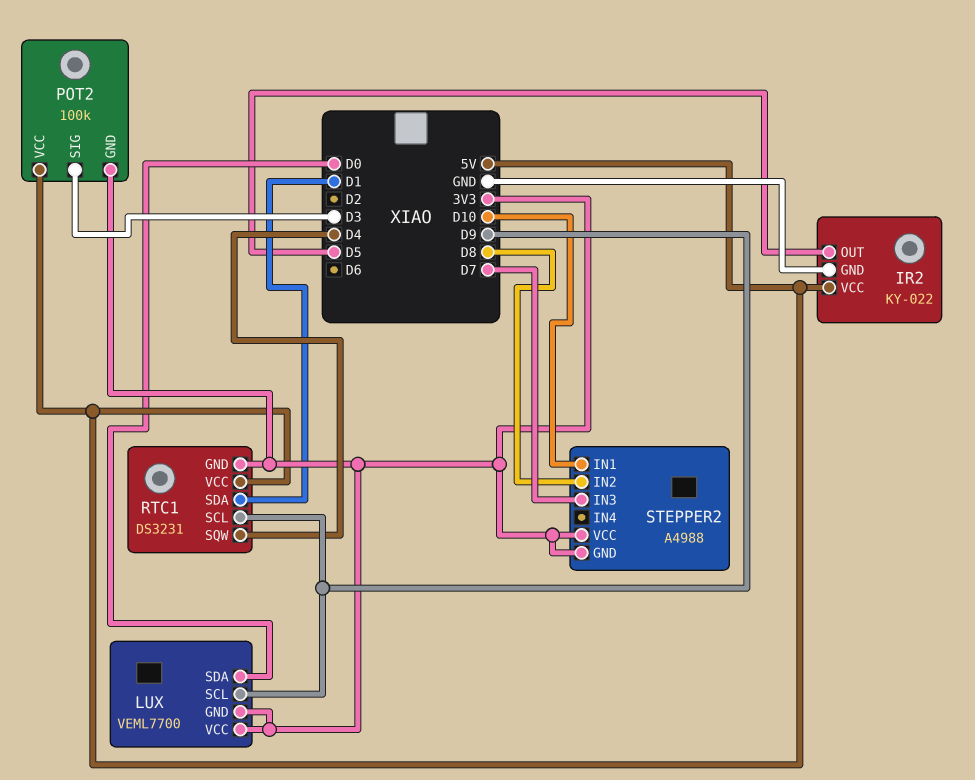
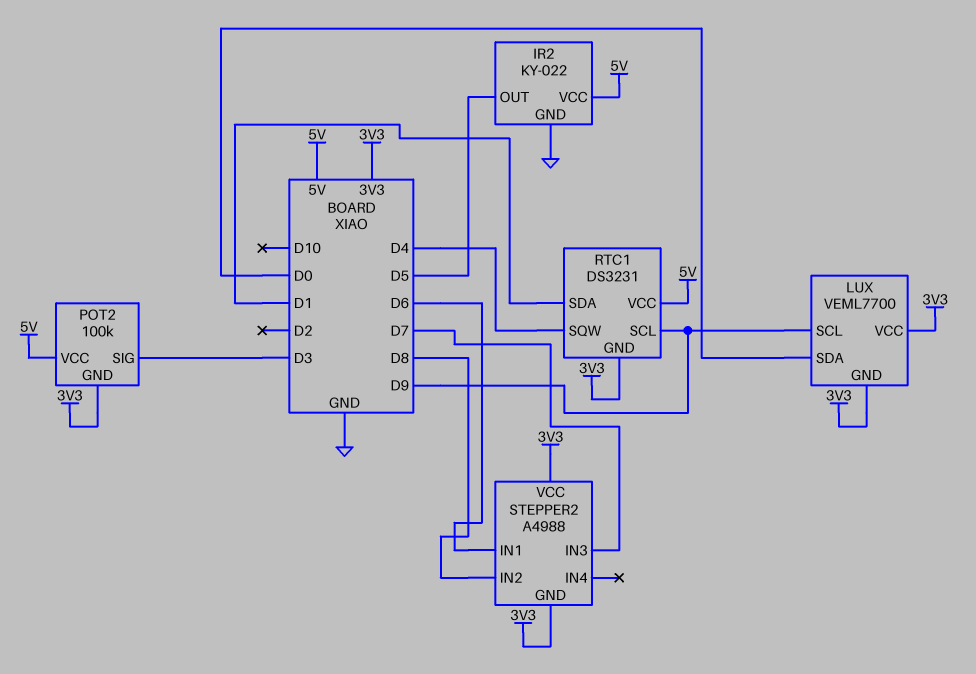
STEPPER2 pin IN1: D10 -> D6

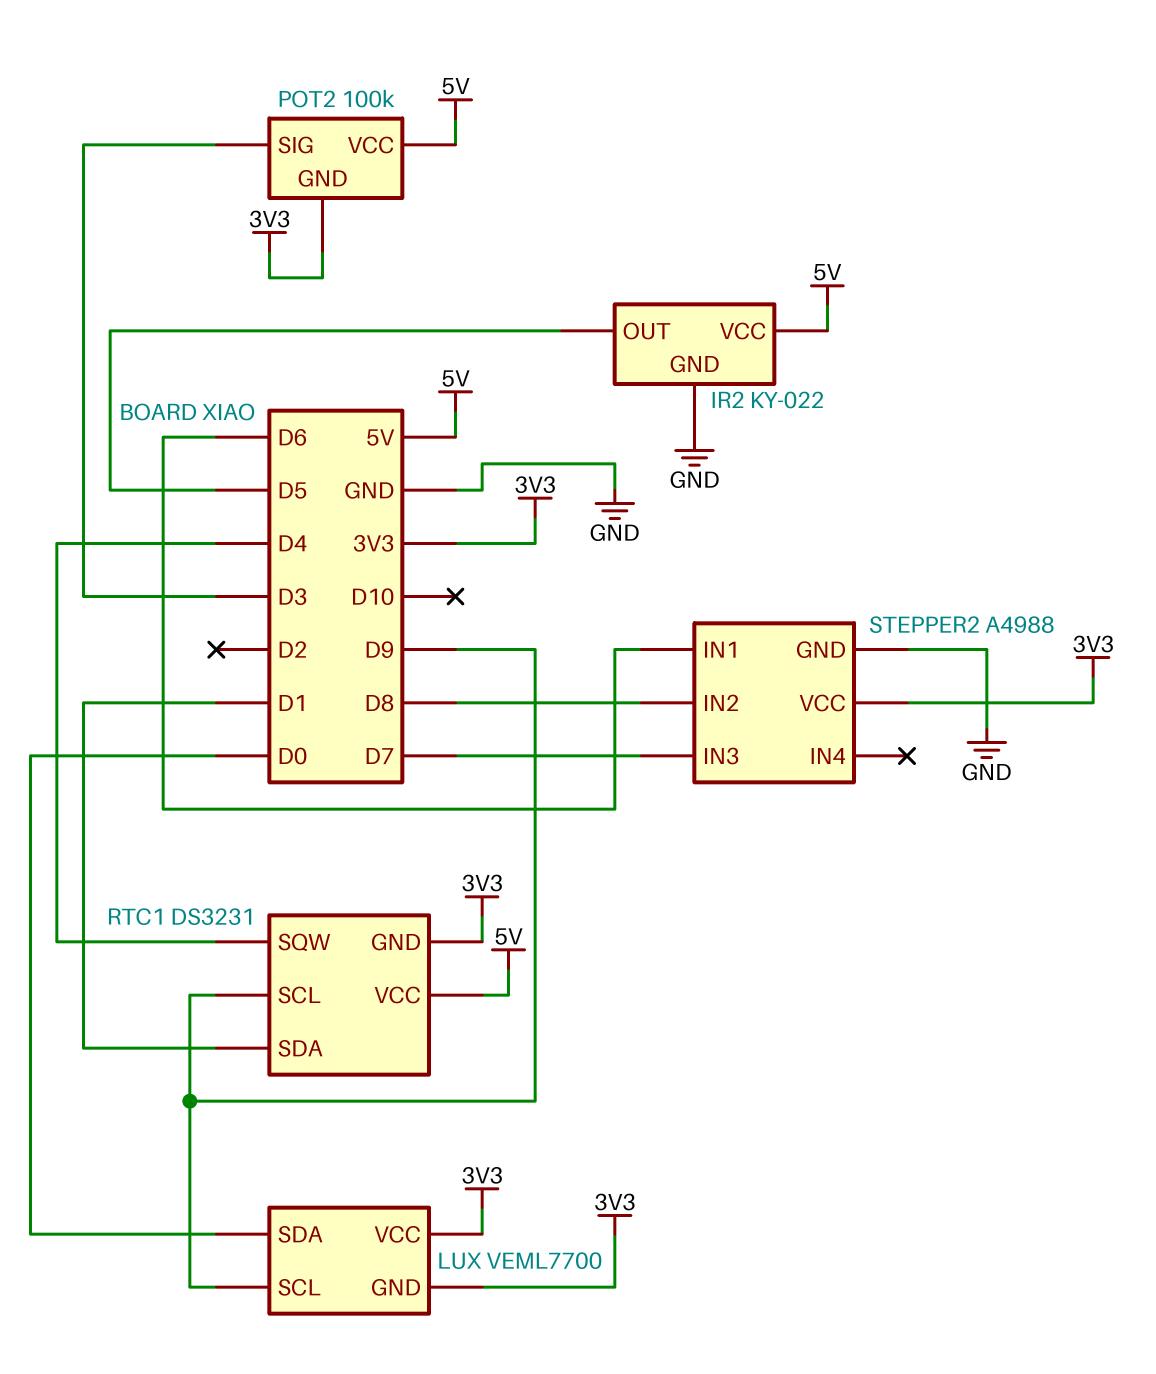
STEPPER2 pin GND: 3V3 -> GND

